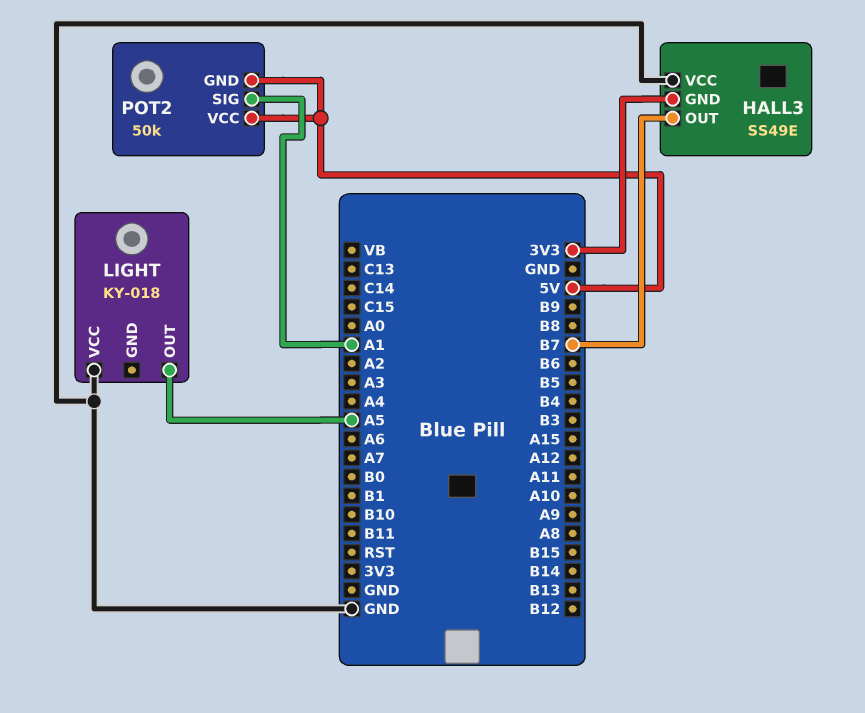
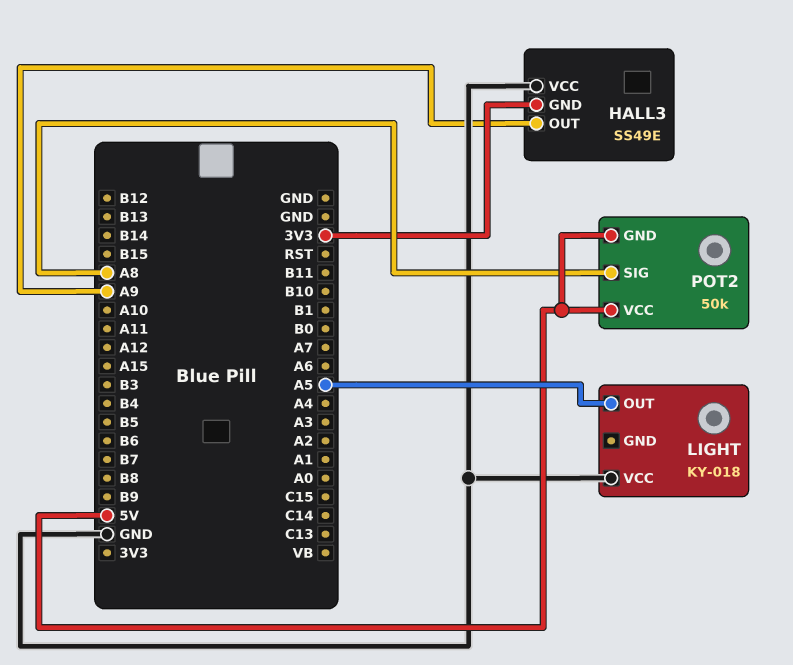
HALL3 pin OUT: B7 -> A9
POT2 pin SIG: A1 -> A8

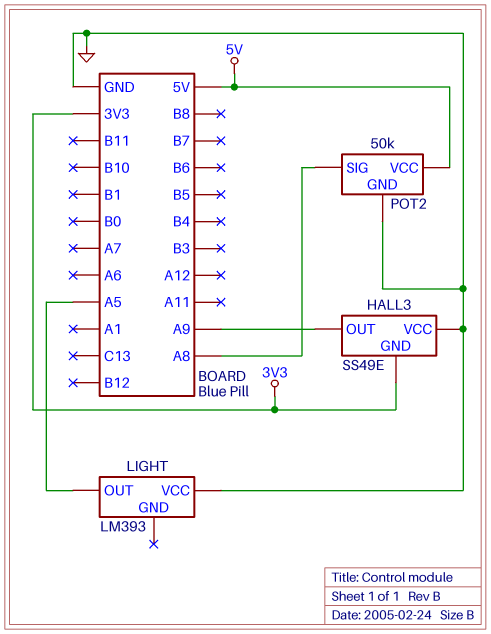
LIGHT: KY-018 -> LM393
POT2 pin GND: 5V -> GND

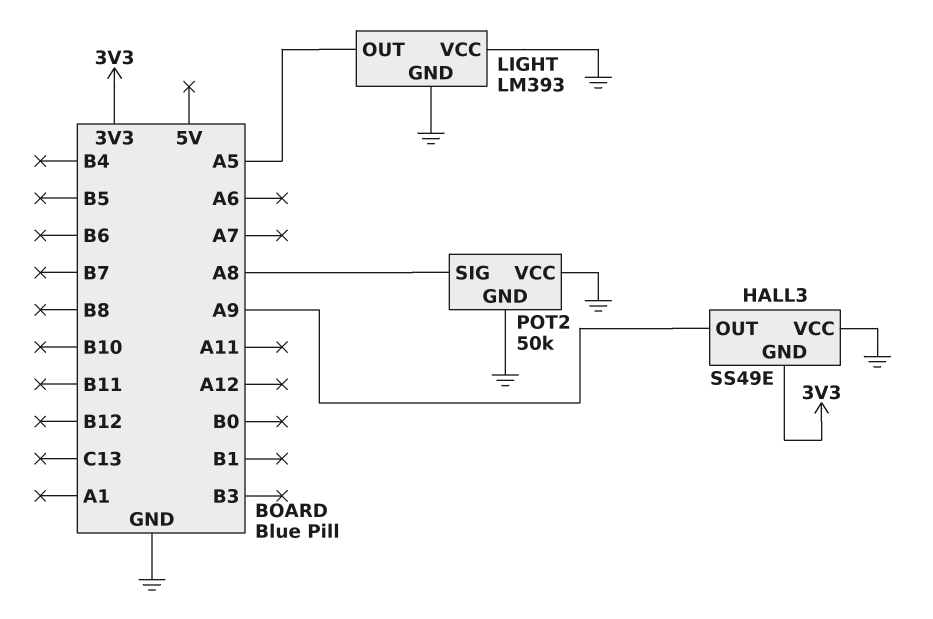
LIGHT pin GND: none -> GND
POT2 pin VCC: 5V -> GND

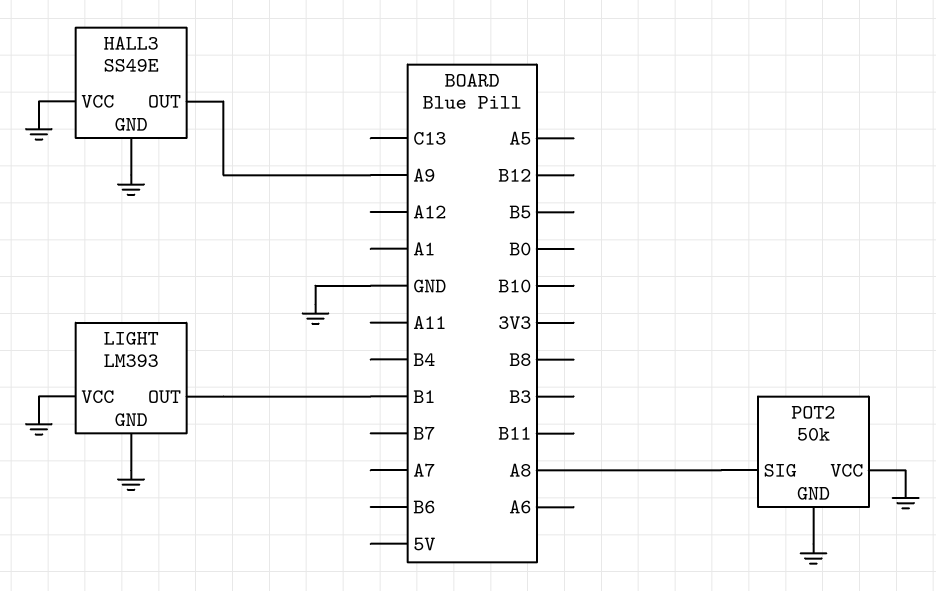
HALL3 pin GND: 3V3 -> GND
LIGHT pin OUT: A5 -> B1

